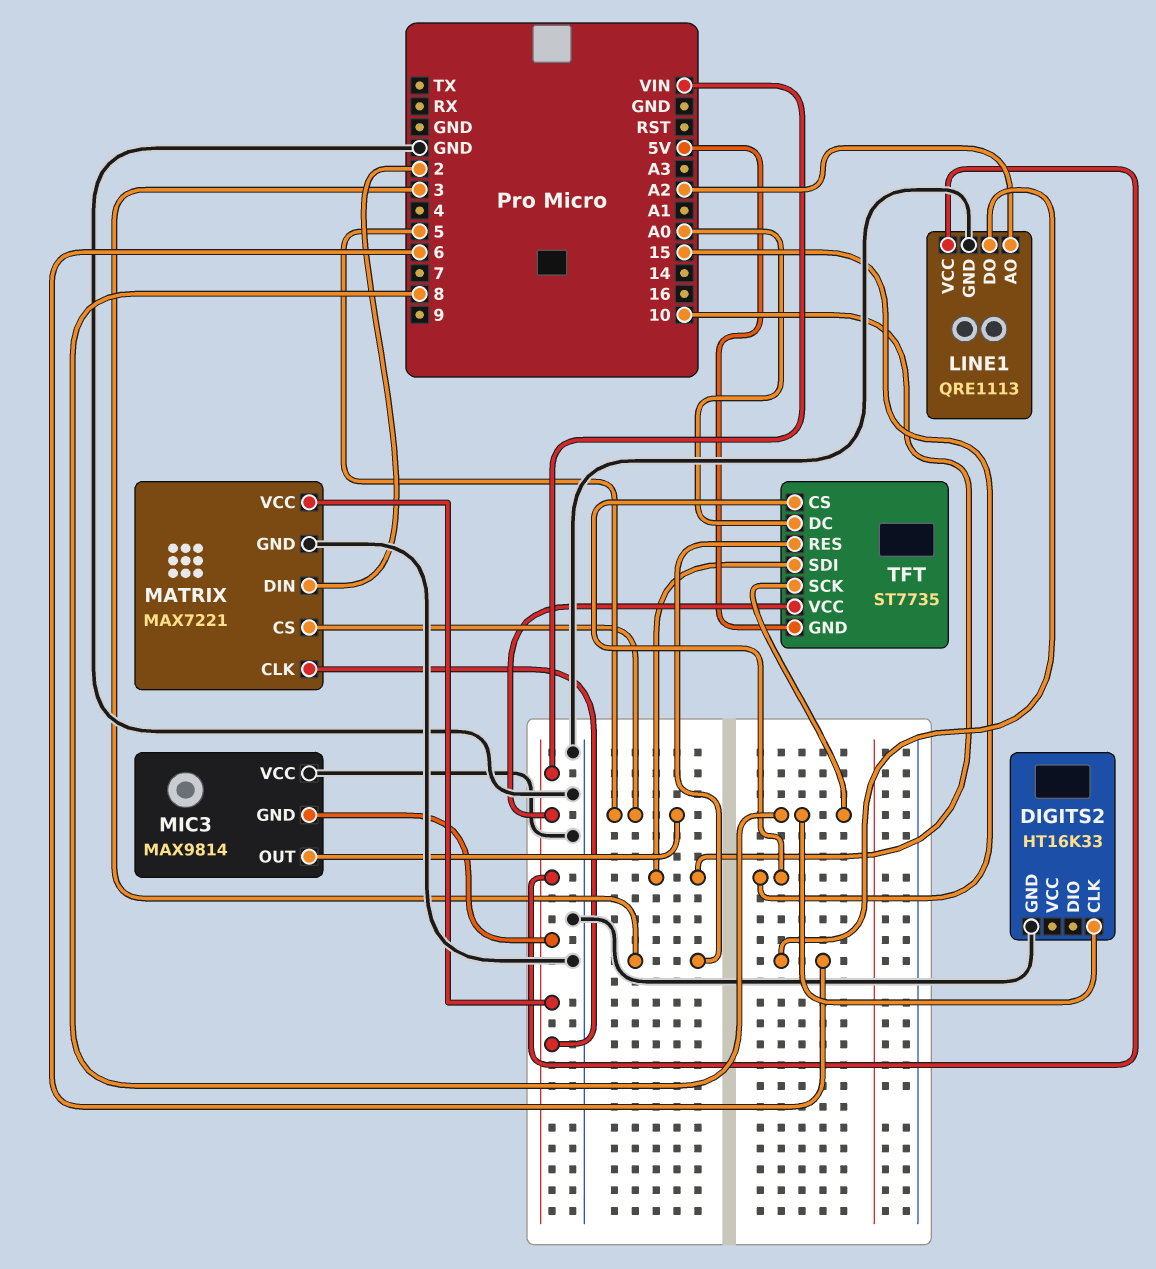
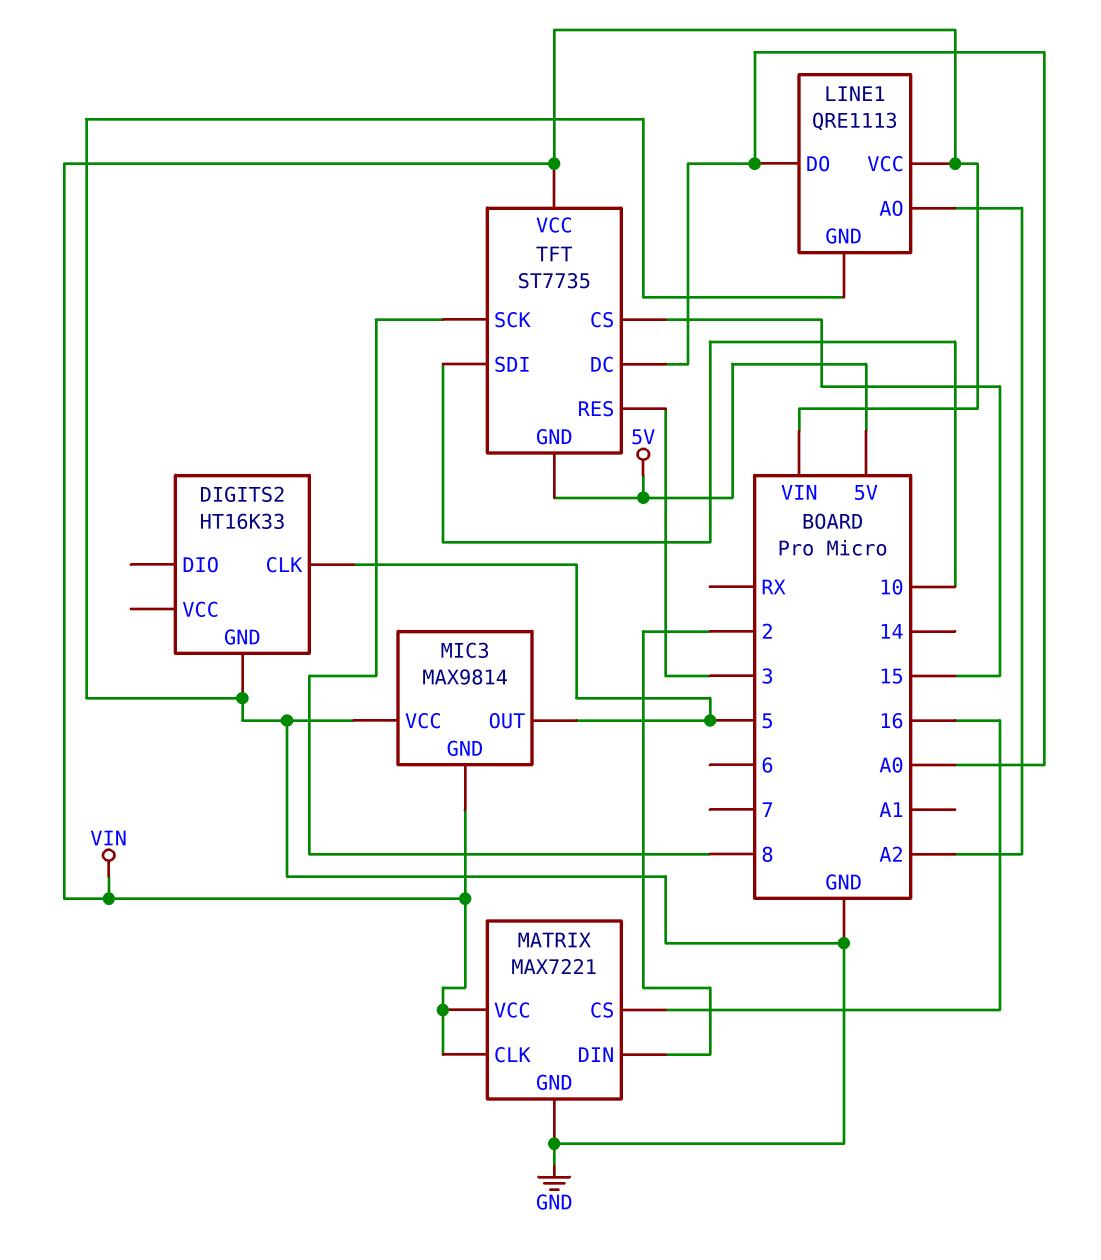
DIGITS2 pin CLK: 8 -> 5
LINE1 pin DO: 6 -> A0
MATRIX pin CS: 5 -> 16

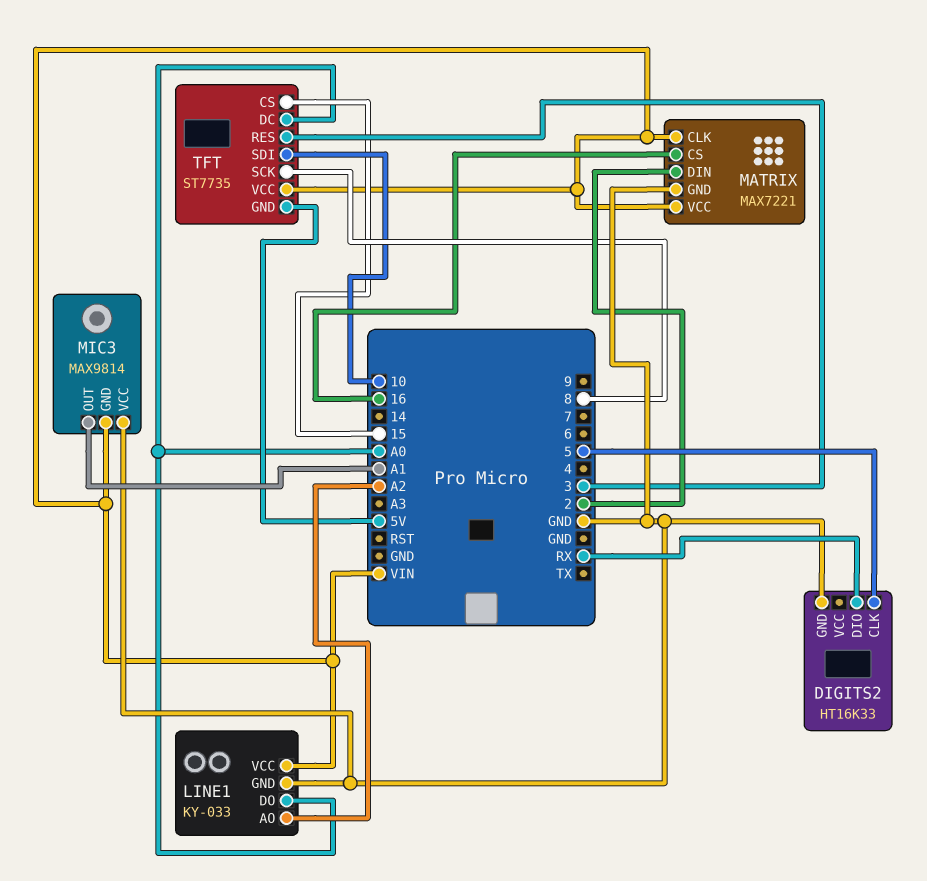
DIGITS2 pin DIO: none -> RX
LINE1: QRE1113 -> KY-033
MIC3 pin OUT: 5 -> A1

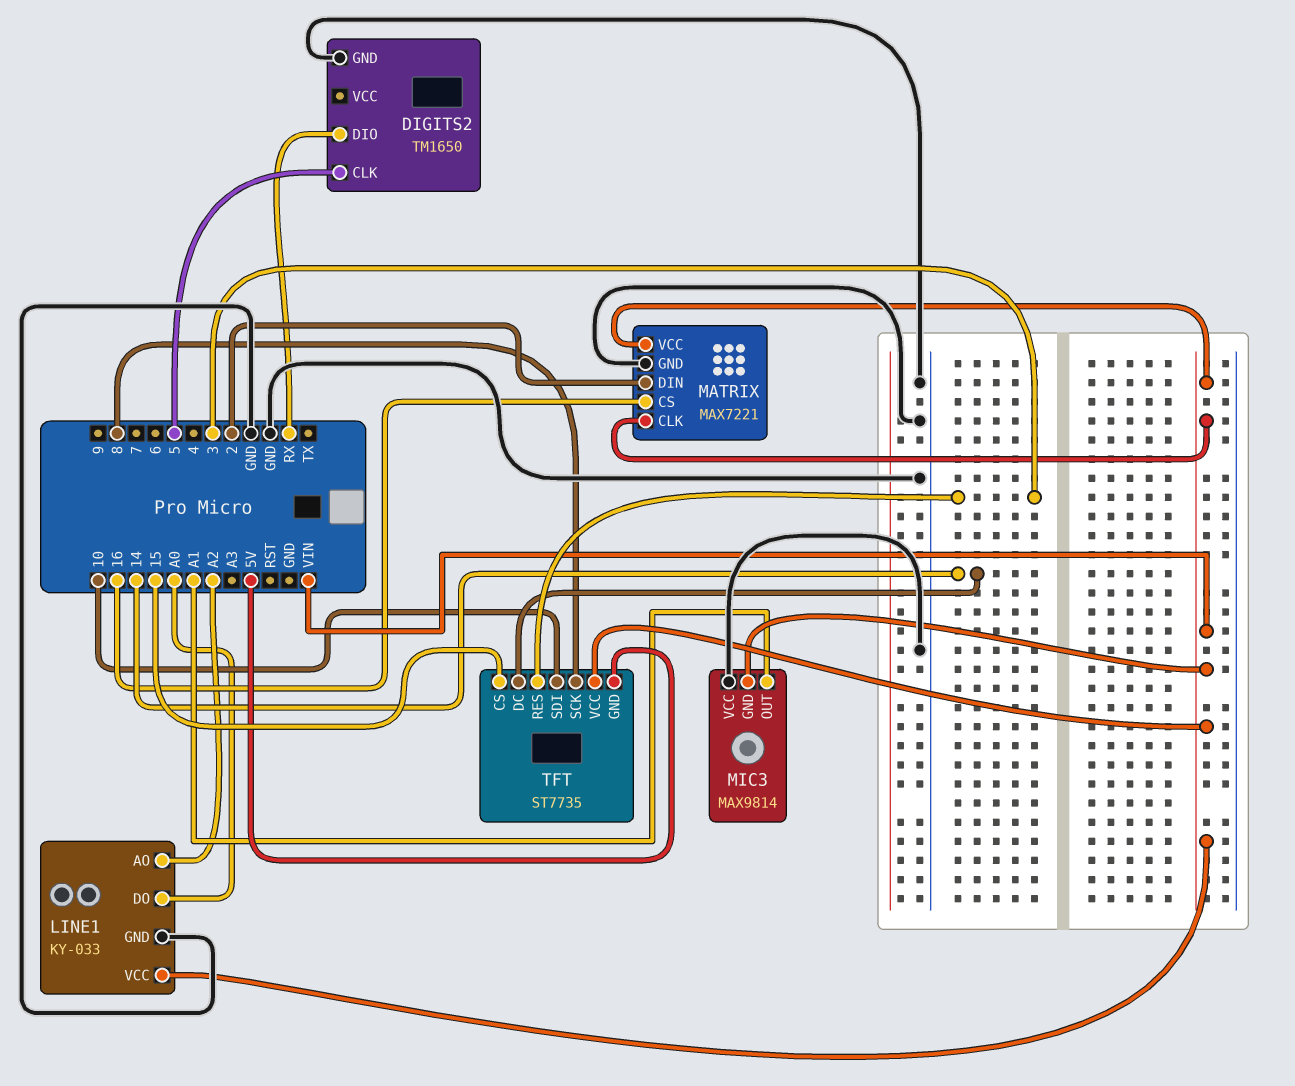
DIGITS2: HT16K33 -> TM1650
TFT pin DC: A0 -> 14

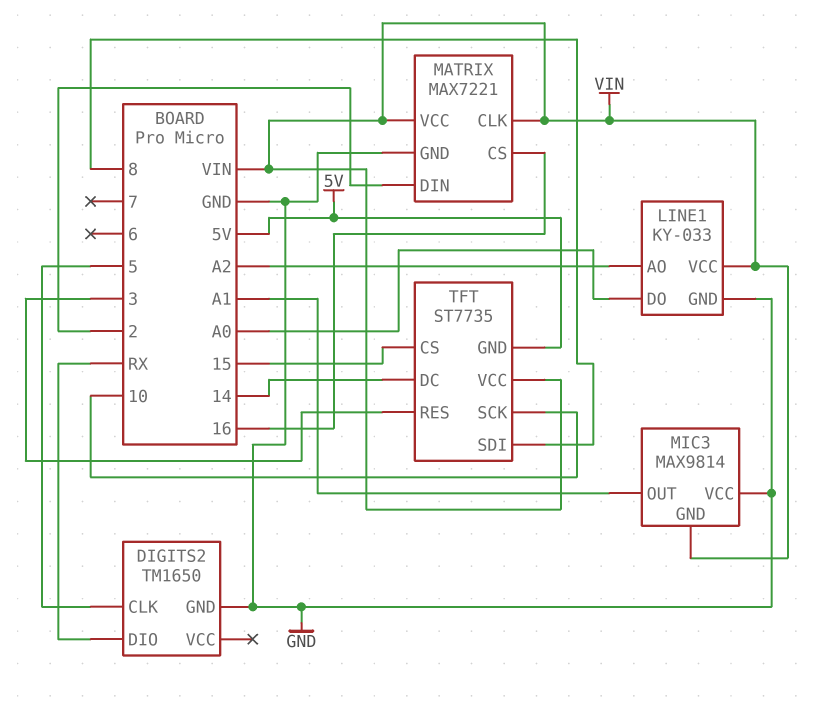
TFT pin SCK: 8 -> 10
TFT pin SDI: 10 -> 8

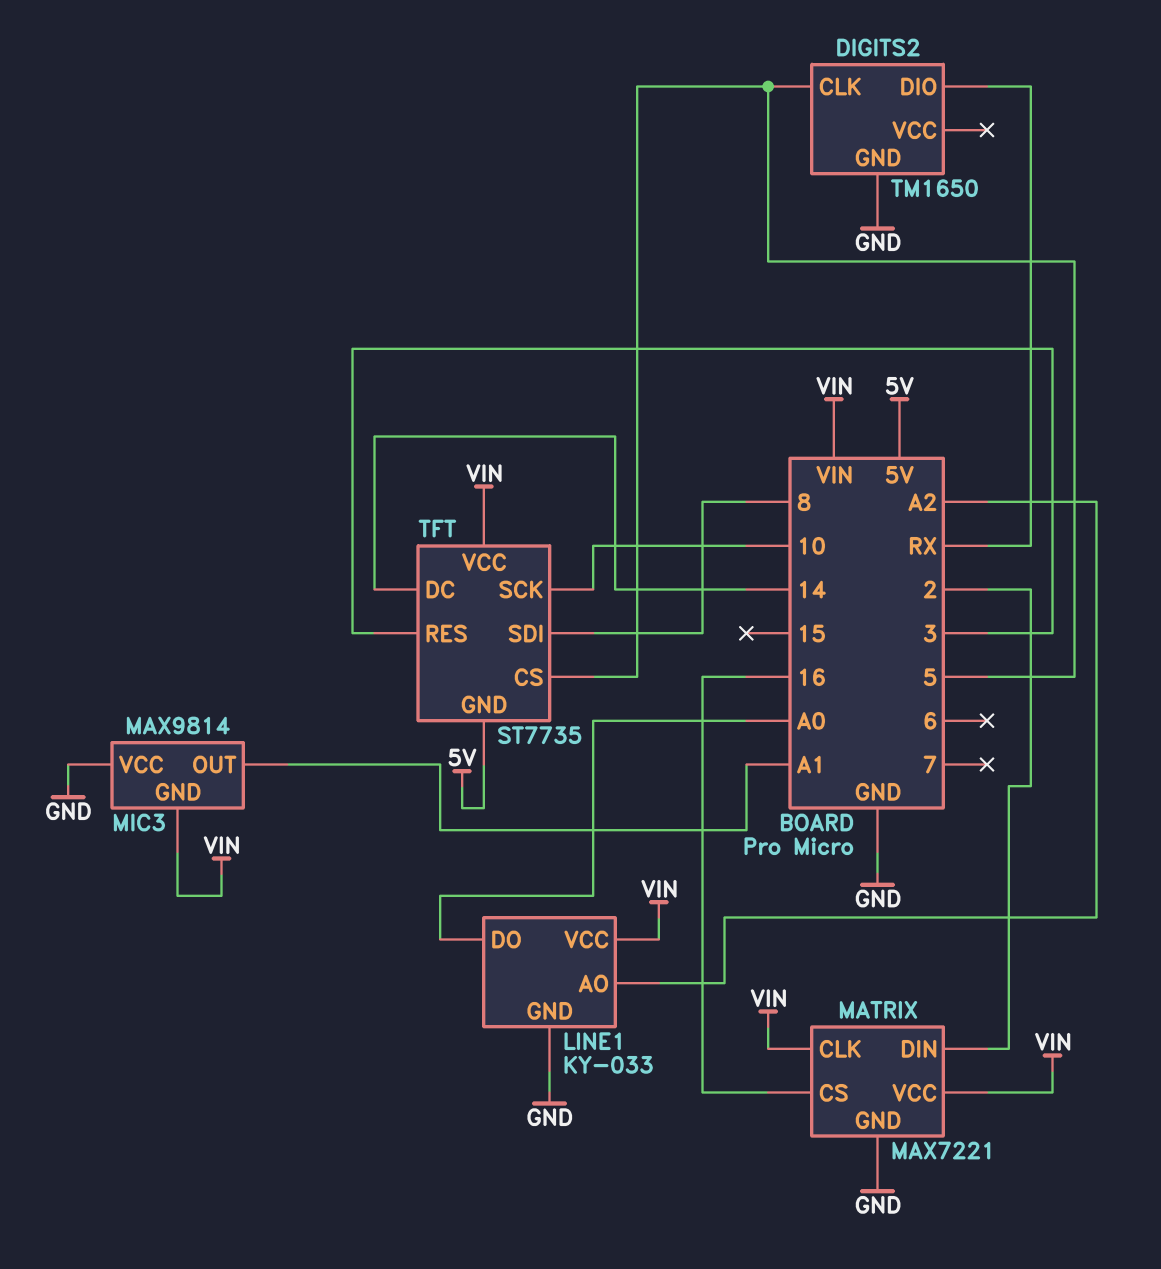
TFT pin CS: 15 -> 5

